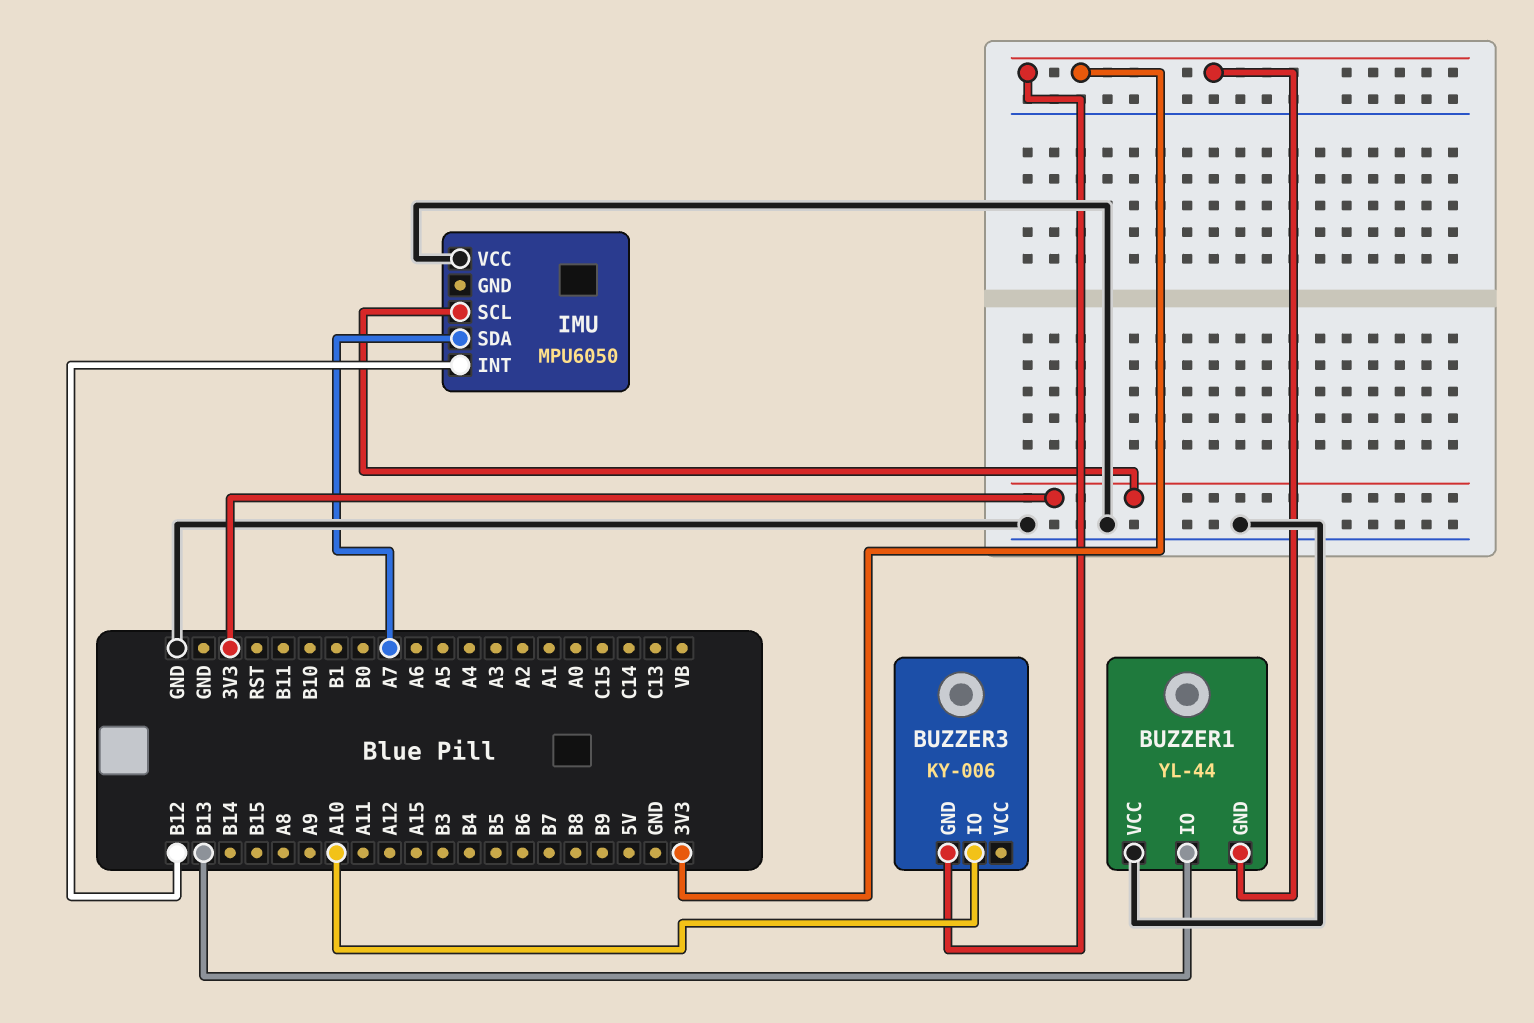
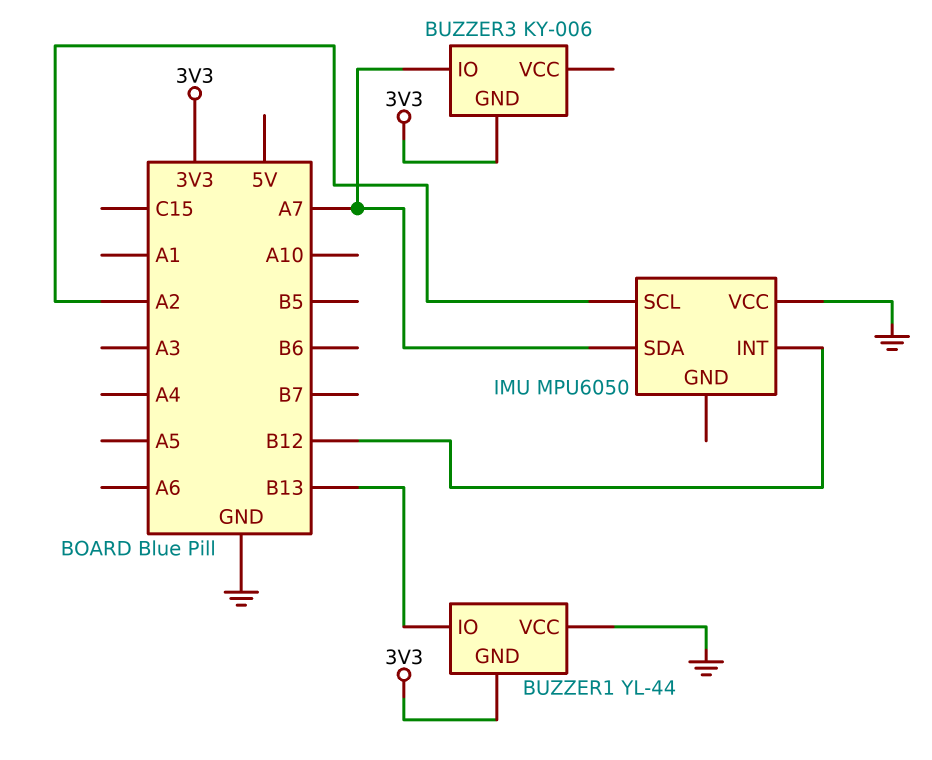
BUZZER3 pin IO: A10 -> A7
IMU pin SCL: 3V3 -> A2

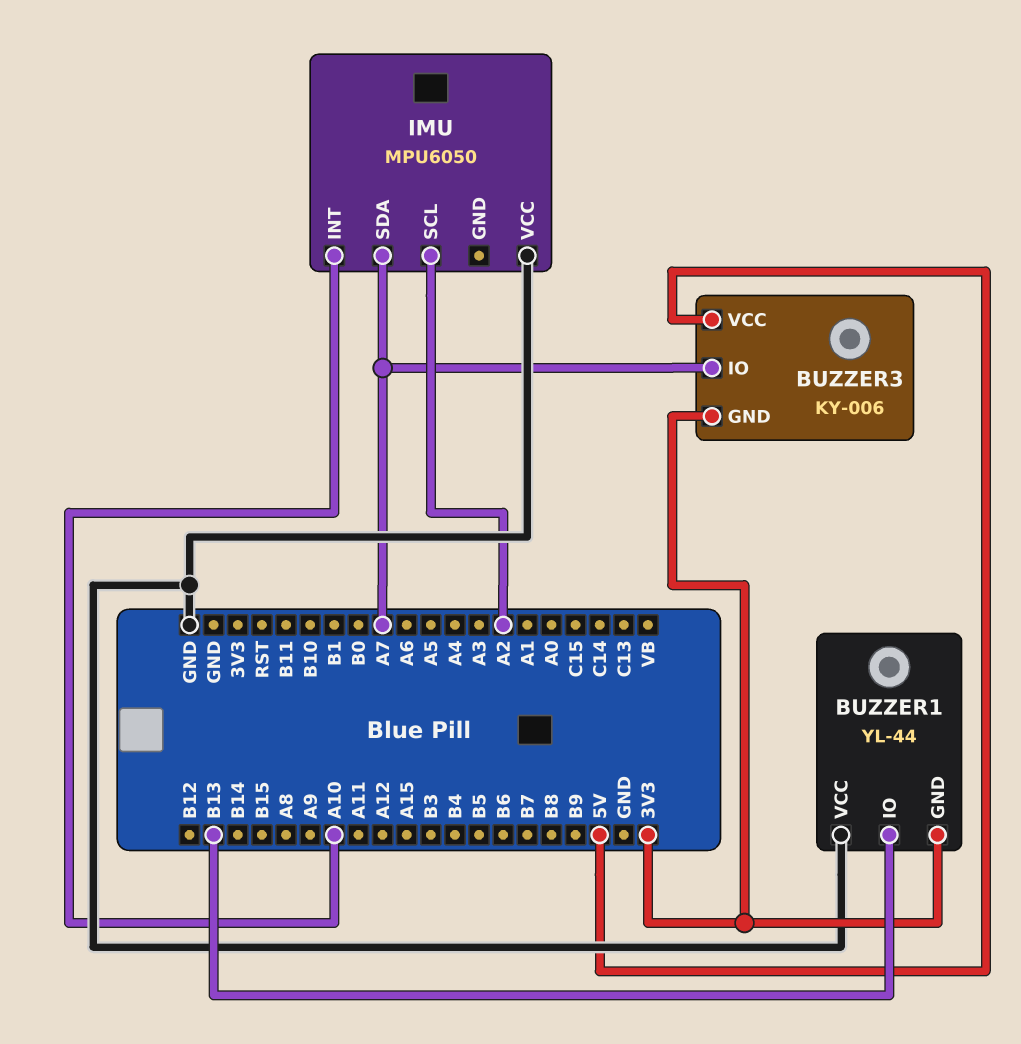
BUZZER3 pin VCC: none -> 5V
IMU pin INT: B12 -> A10

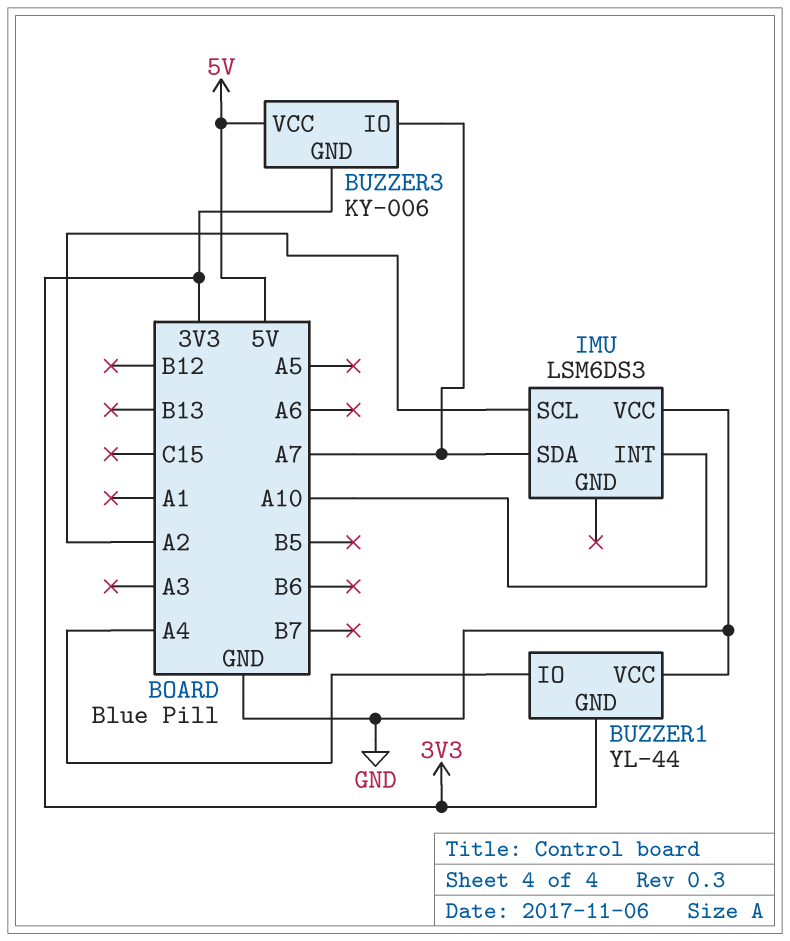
BUZZER1 pin IO: B13 -> A4
IMU: MPU6050 -> LSM6DS3

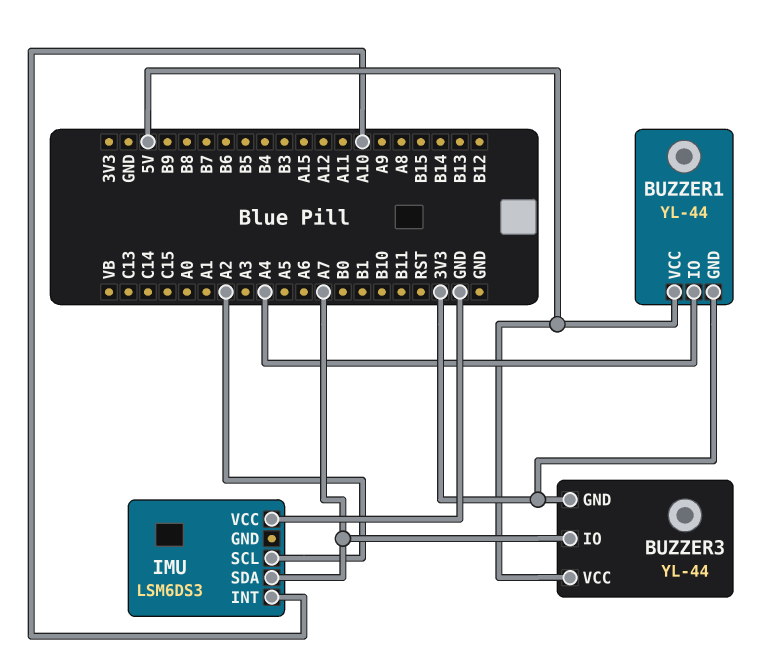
BUZZER1 pin VCC: GND -> 5V
BUZZER3: KY-006 -> YL-44

